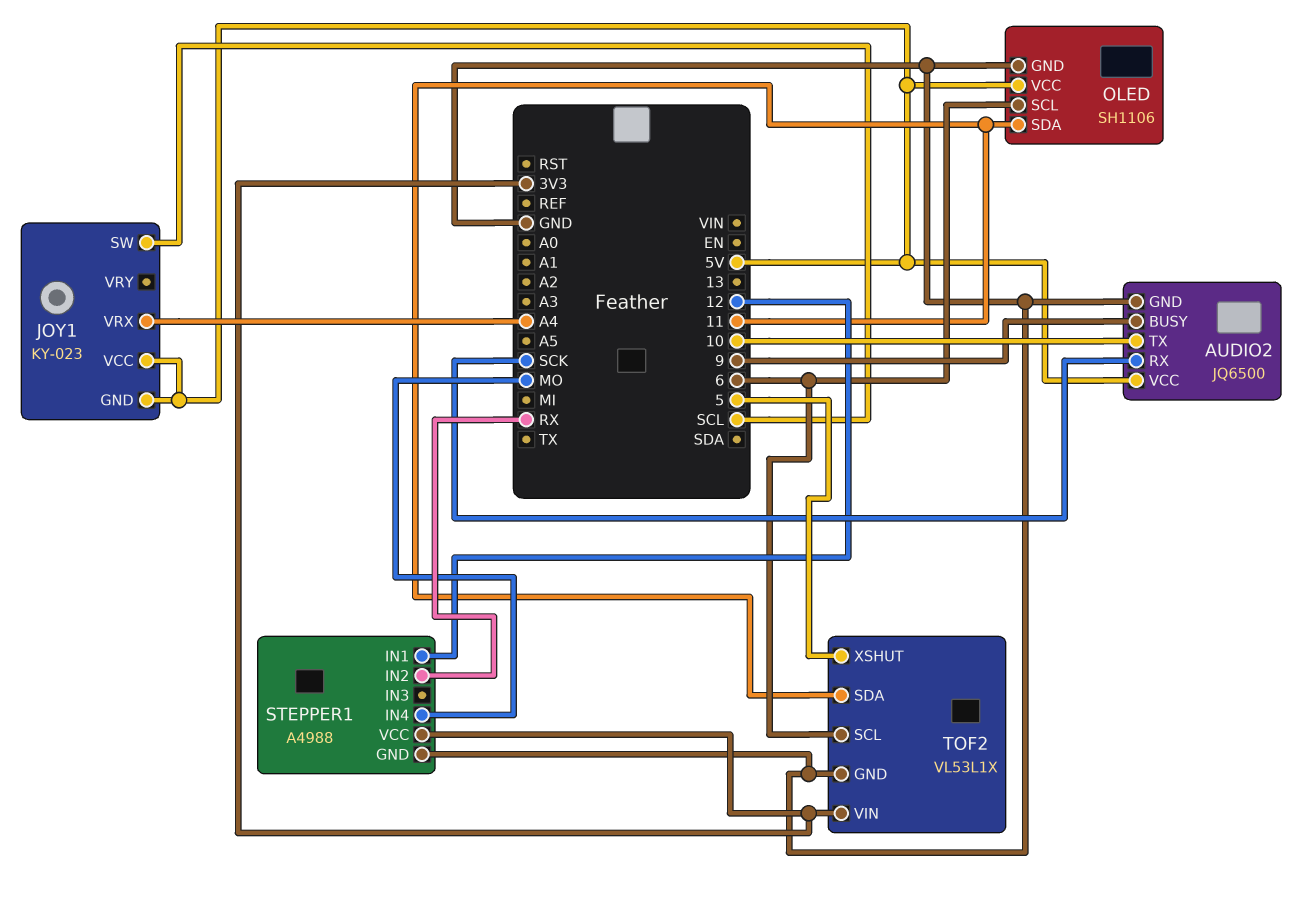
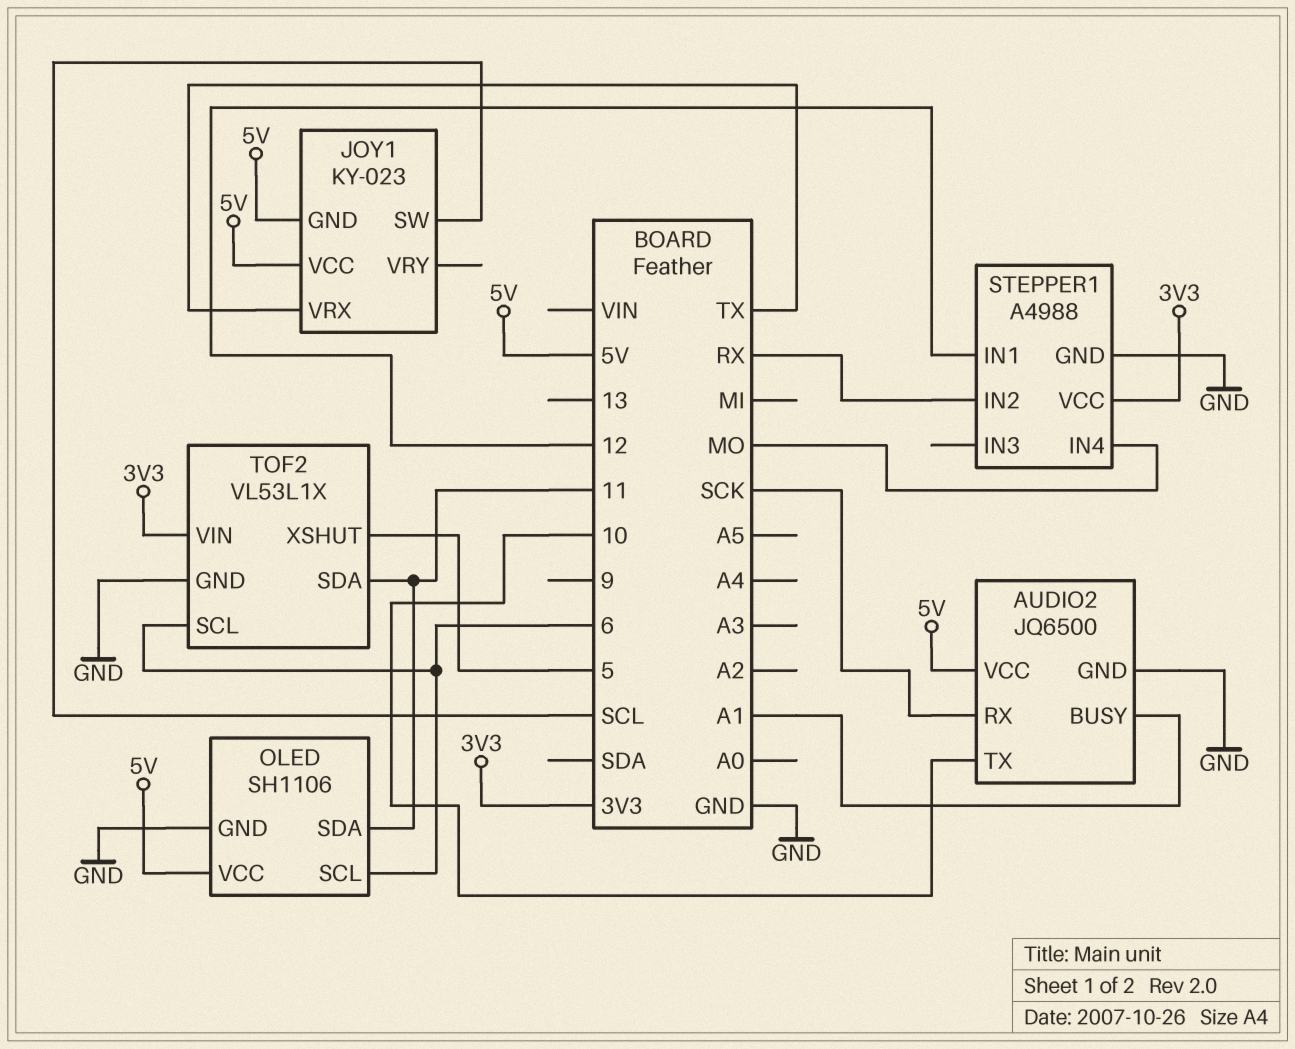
AUDIO2 pin BUSY: 9 -> A1
JOY1 pin VRX: A4 -> TX

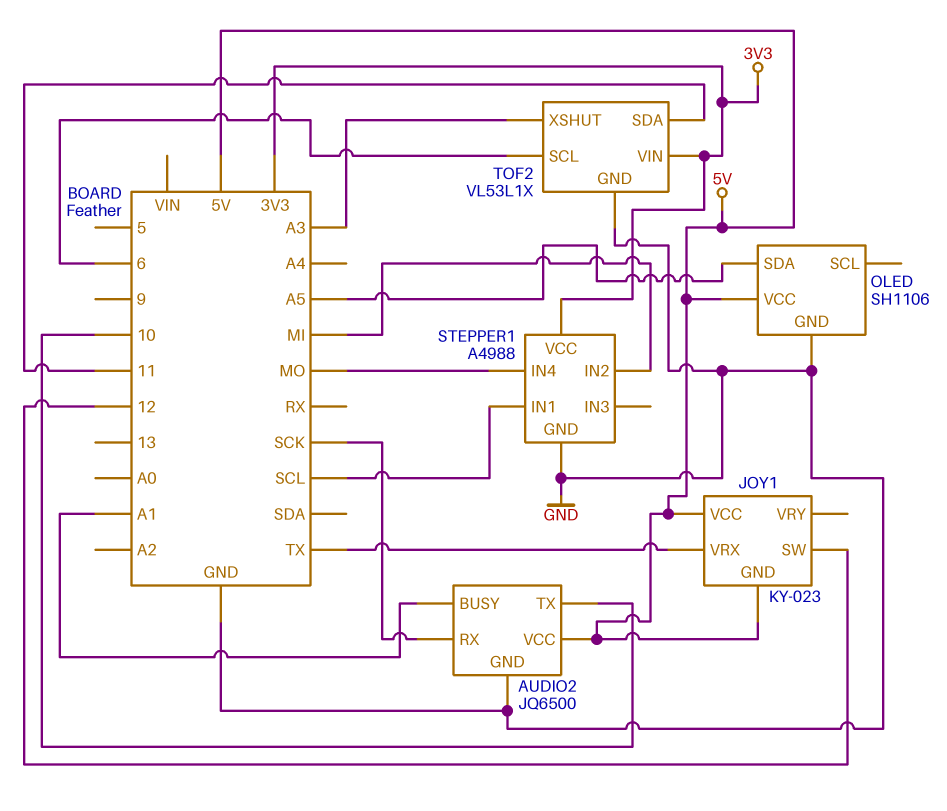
JOY1 pin SW: SCL -> 12
OLED pin SCL: 6 -> none
OLED pin SDA: 11 -> A5
STEPPER1 pin IN1: 12 -> SCL
STEPPER1 pin IN2: RX -> MI
TOF2 pin XSHUT: 5 -> A3

